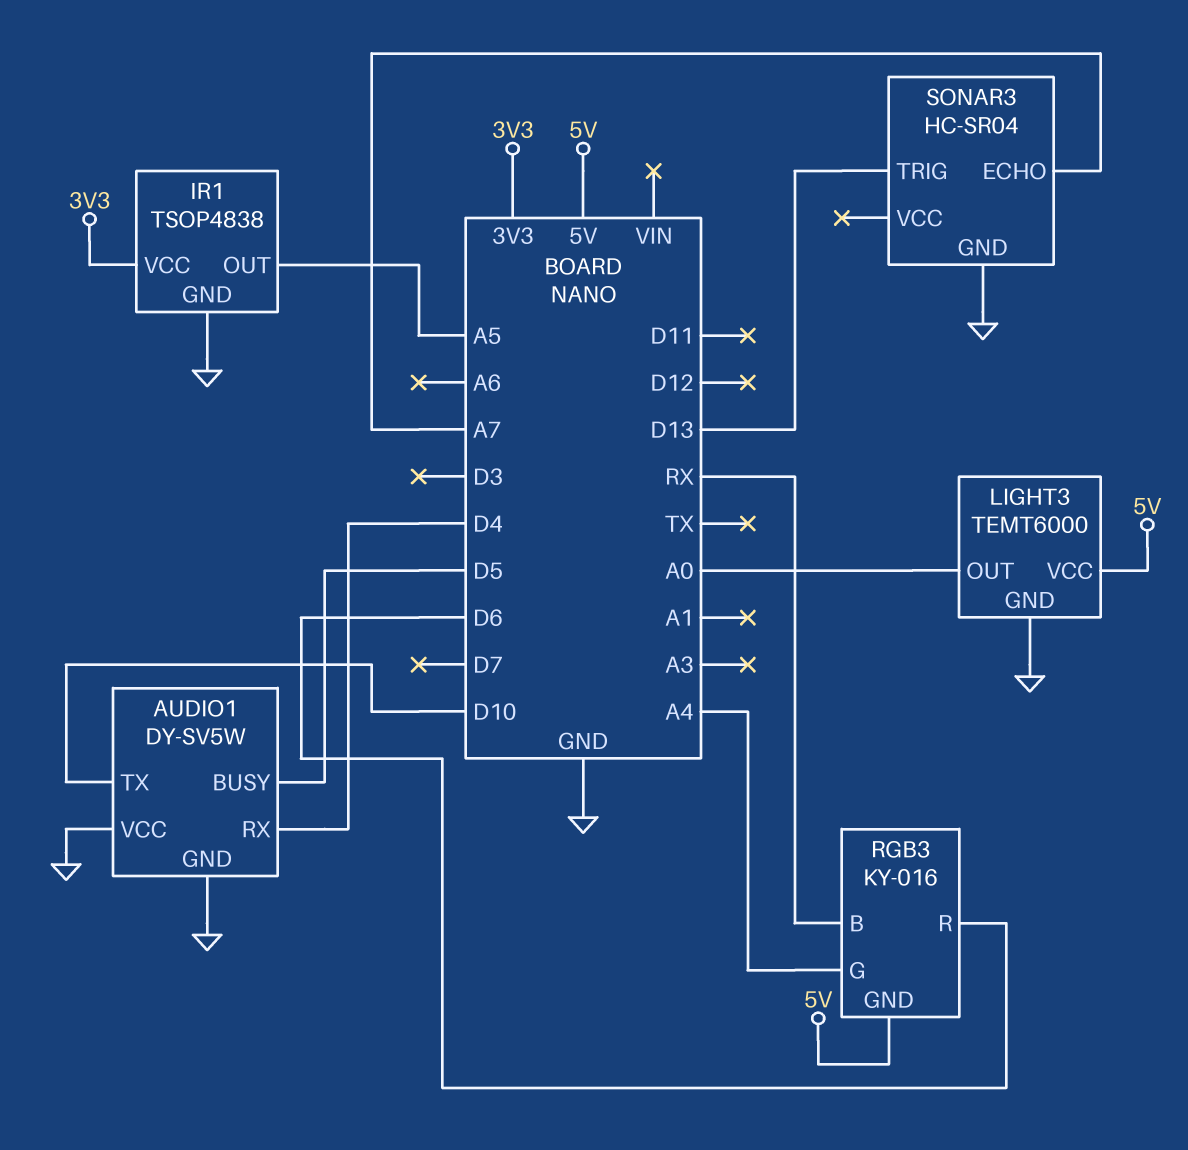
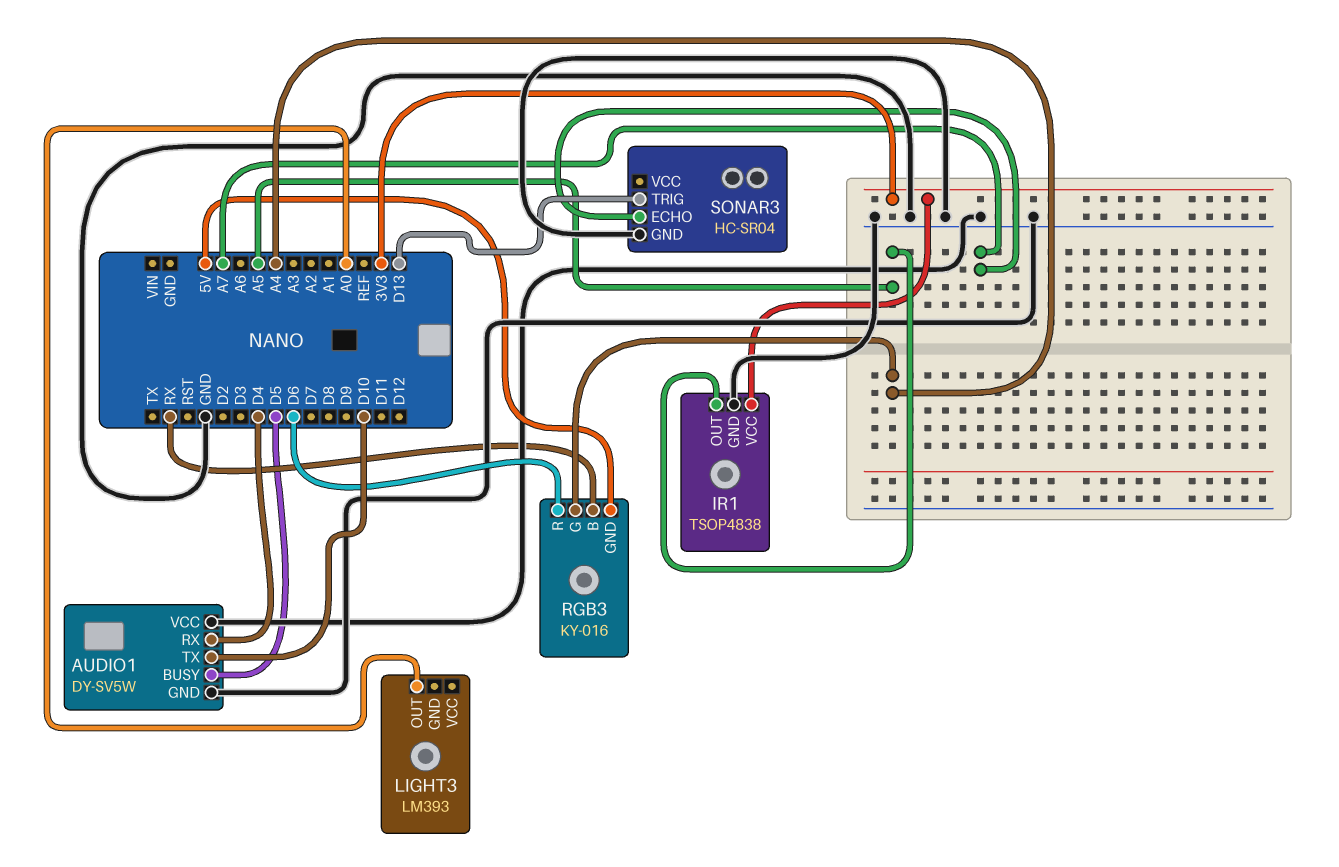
LIGHT3: TEMT6000 -> LM393
LIGHT3 pin GND: GND -> none
LIGHT3 pin VCC: 5V -> none

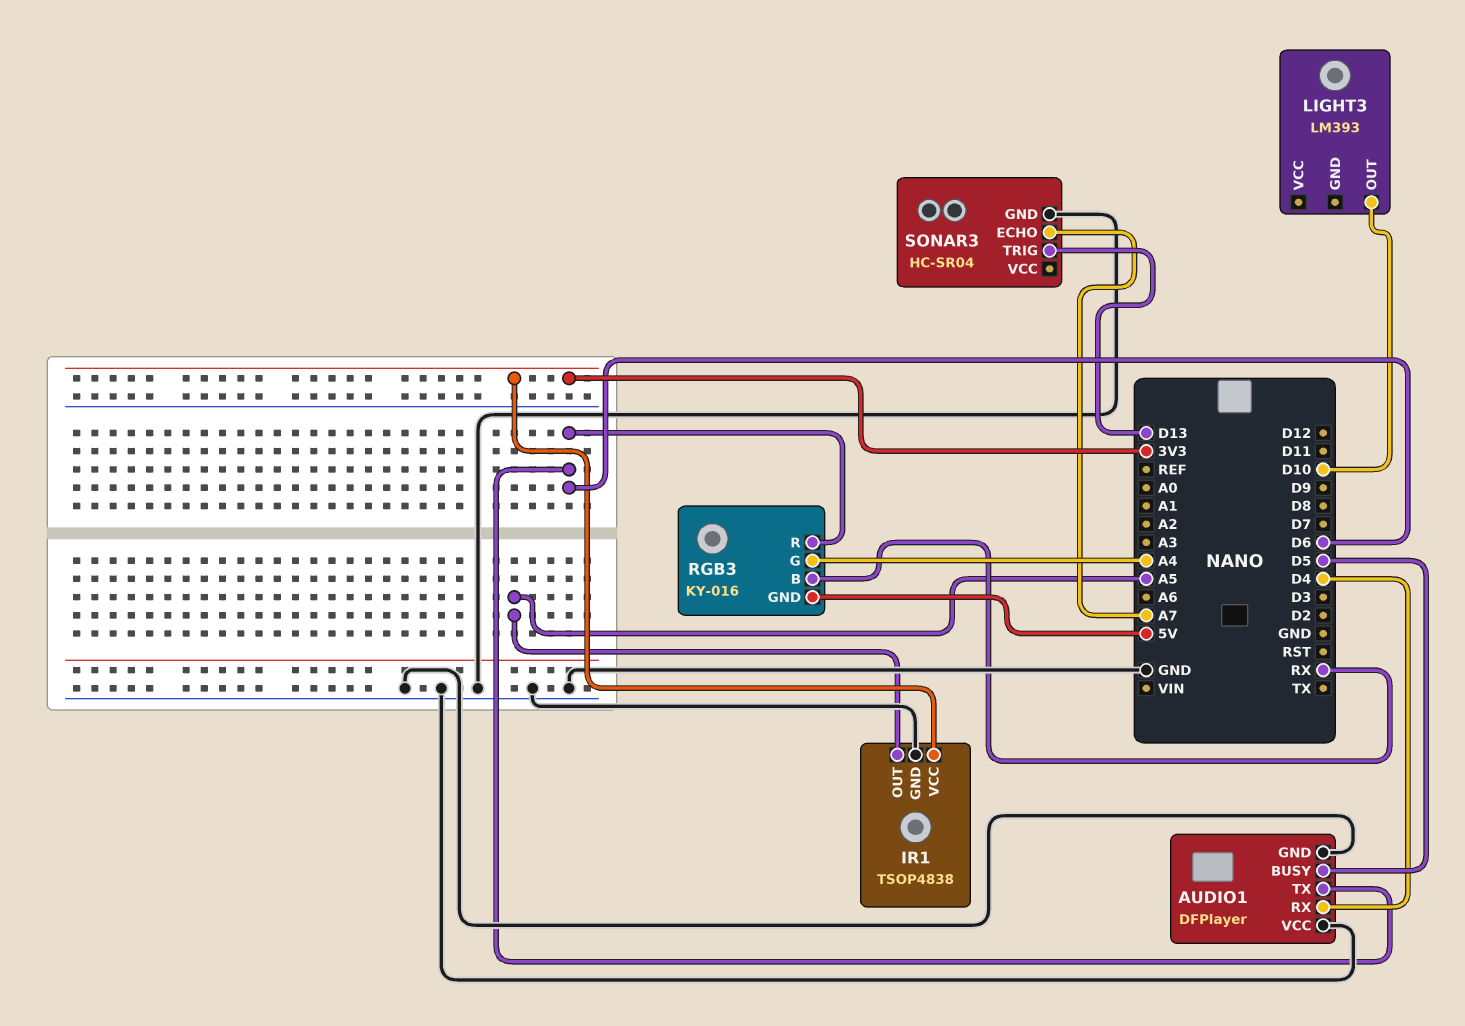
AUDIO1: DY-SV5W -> DFPlayer
AUDIO1 pin TX: D10 -> D6
LIGHT3 pin OUT: A0 -> D10

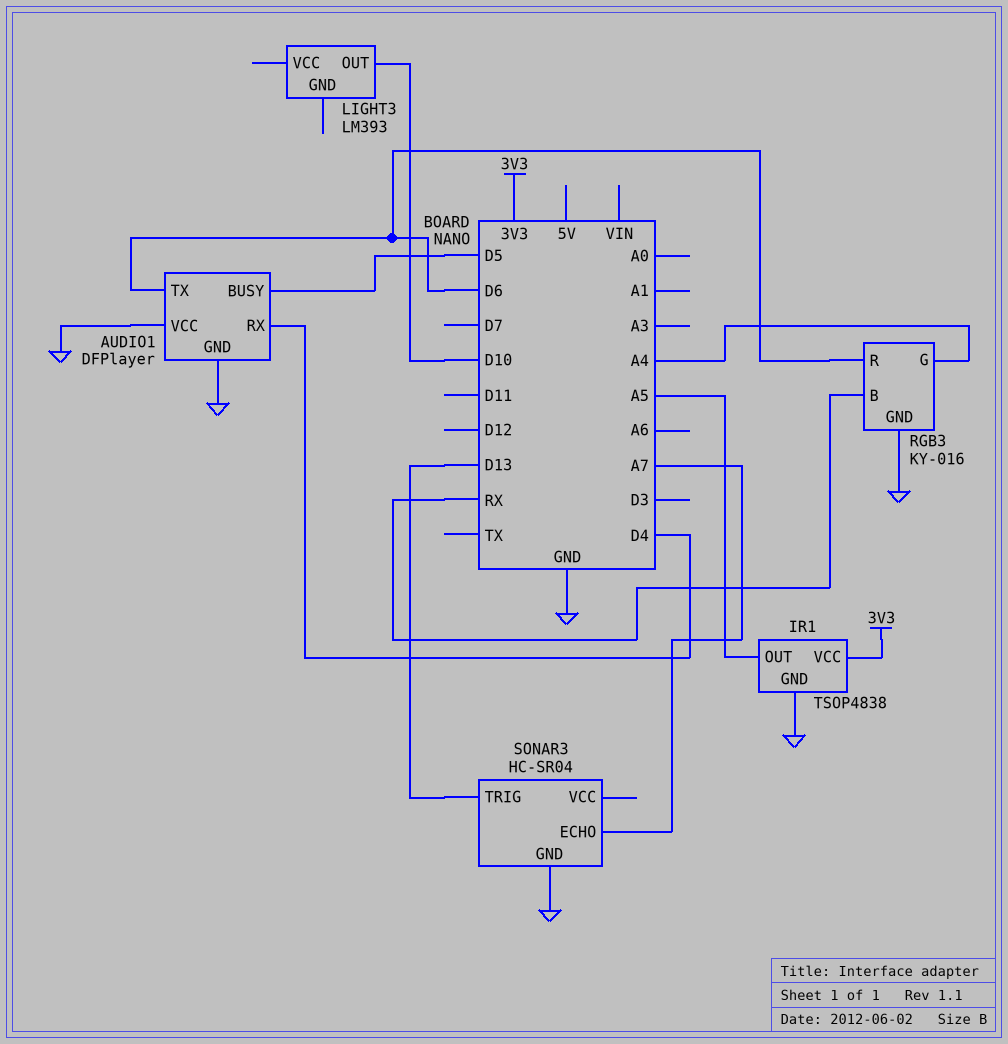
RGB3 pin GND: 5V -> GND

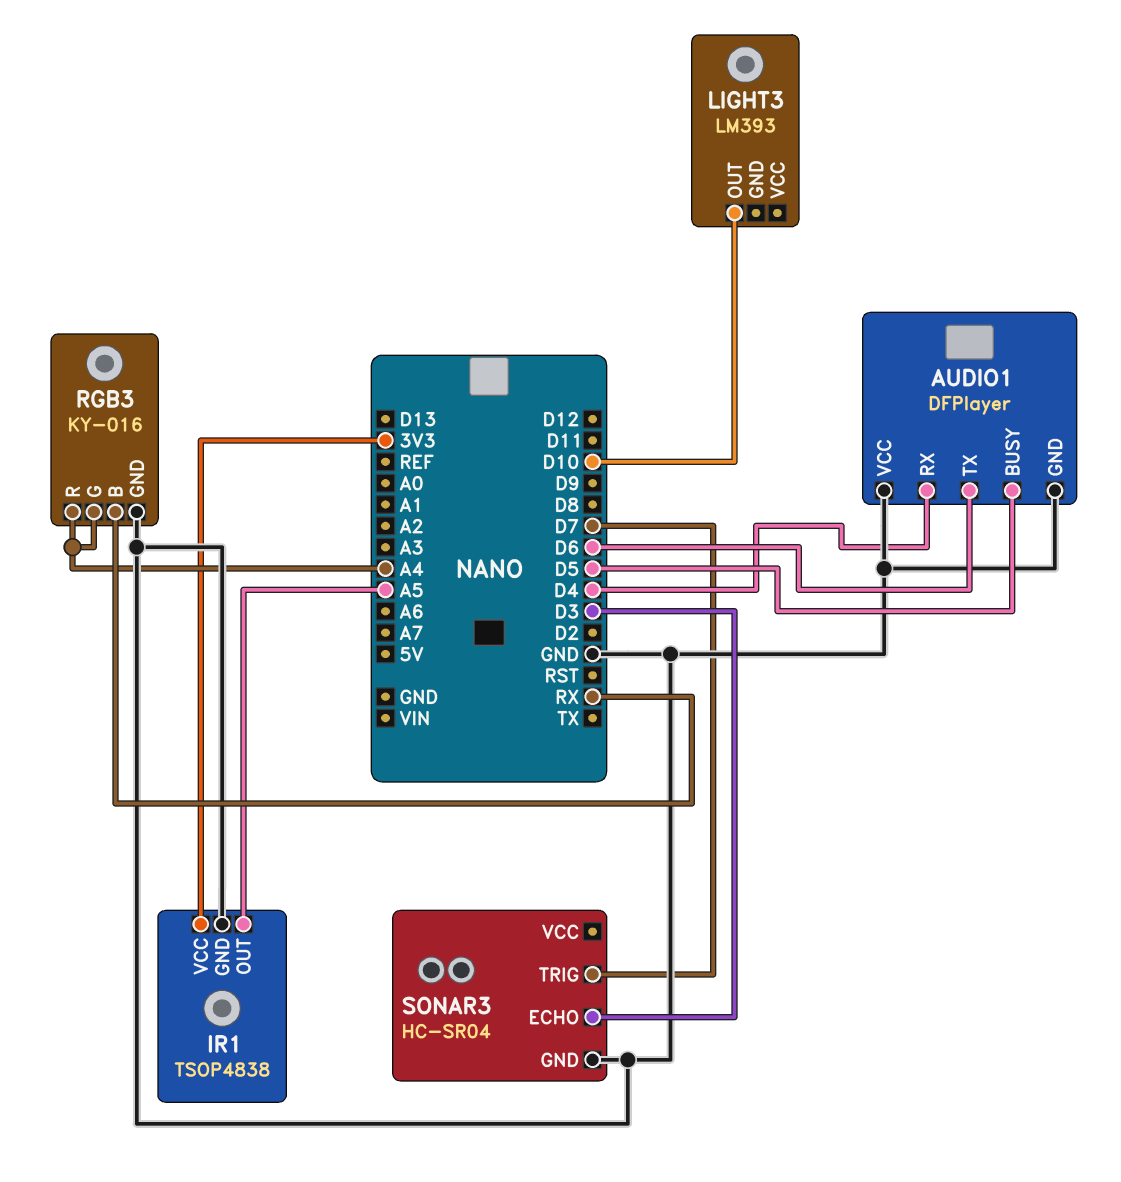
RGB3 pin R: D6 -> A4
SONAR3 pin ECHO: A7 -> D3
SONAR3 pin TRIG: D13 -> D7

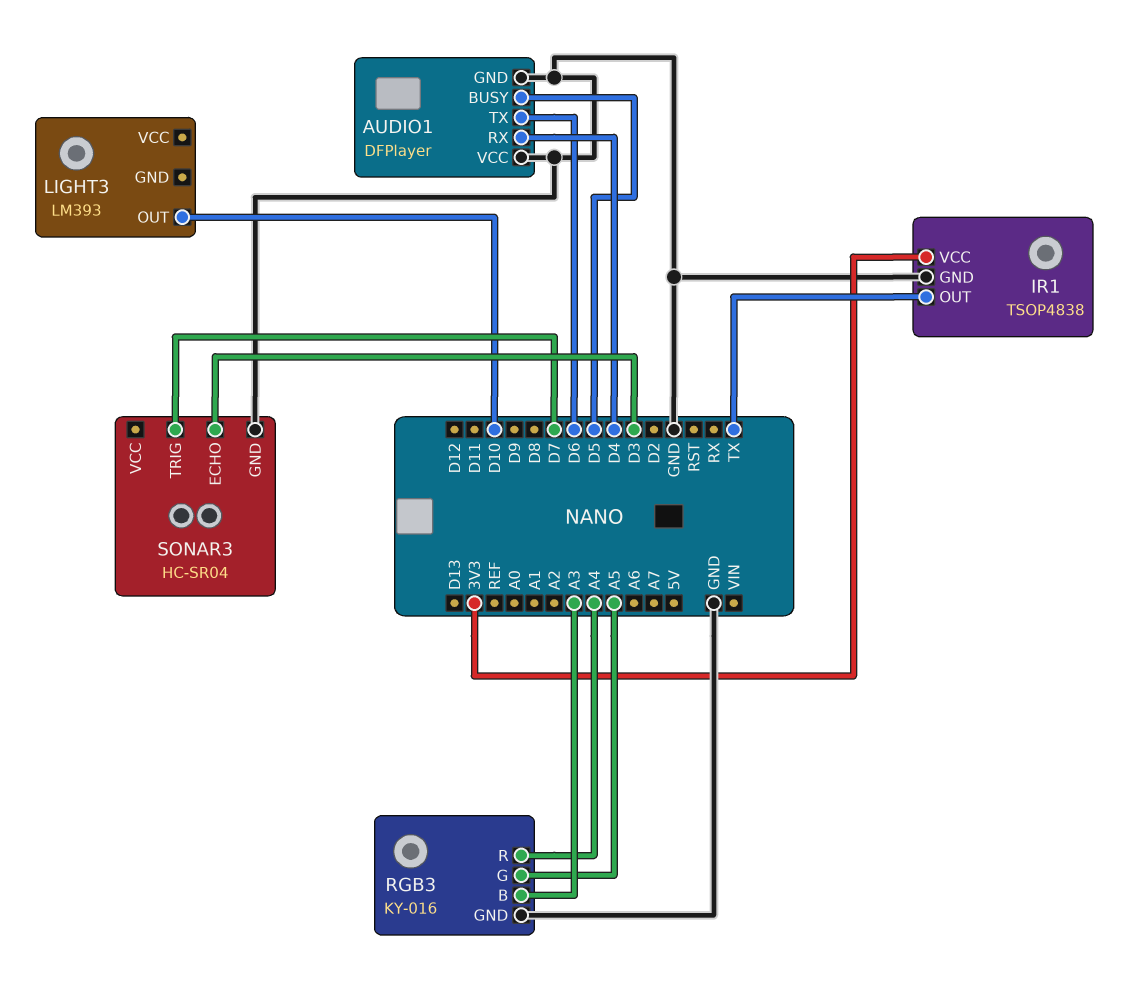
IR1 pin OUT: A5 -> TX
RGB3 pin B: RX -> A3
RGB3 pin G: A4 -> A5

